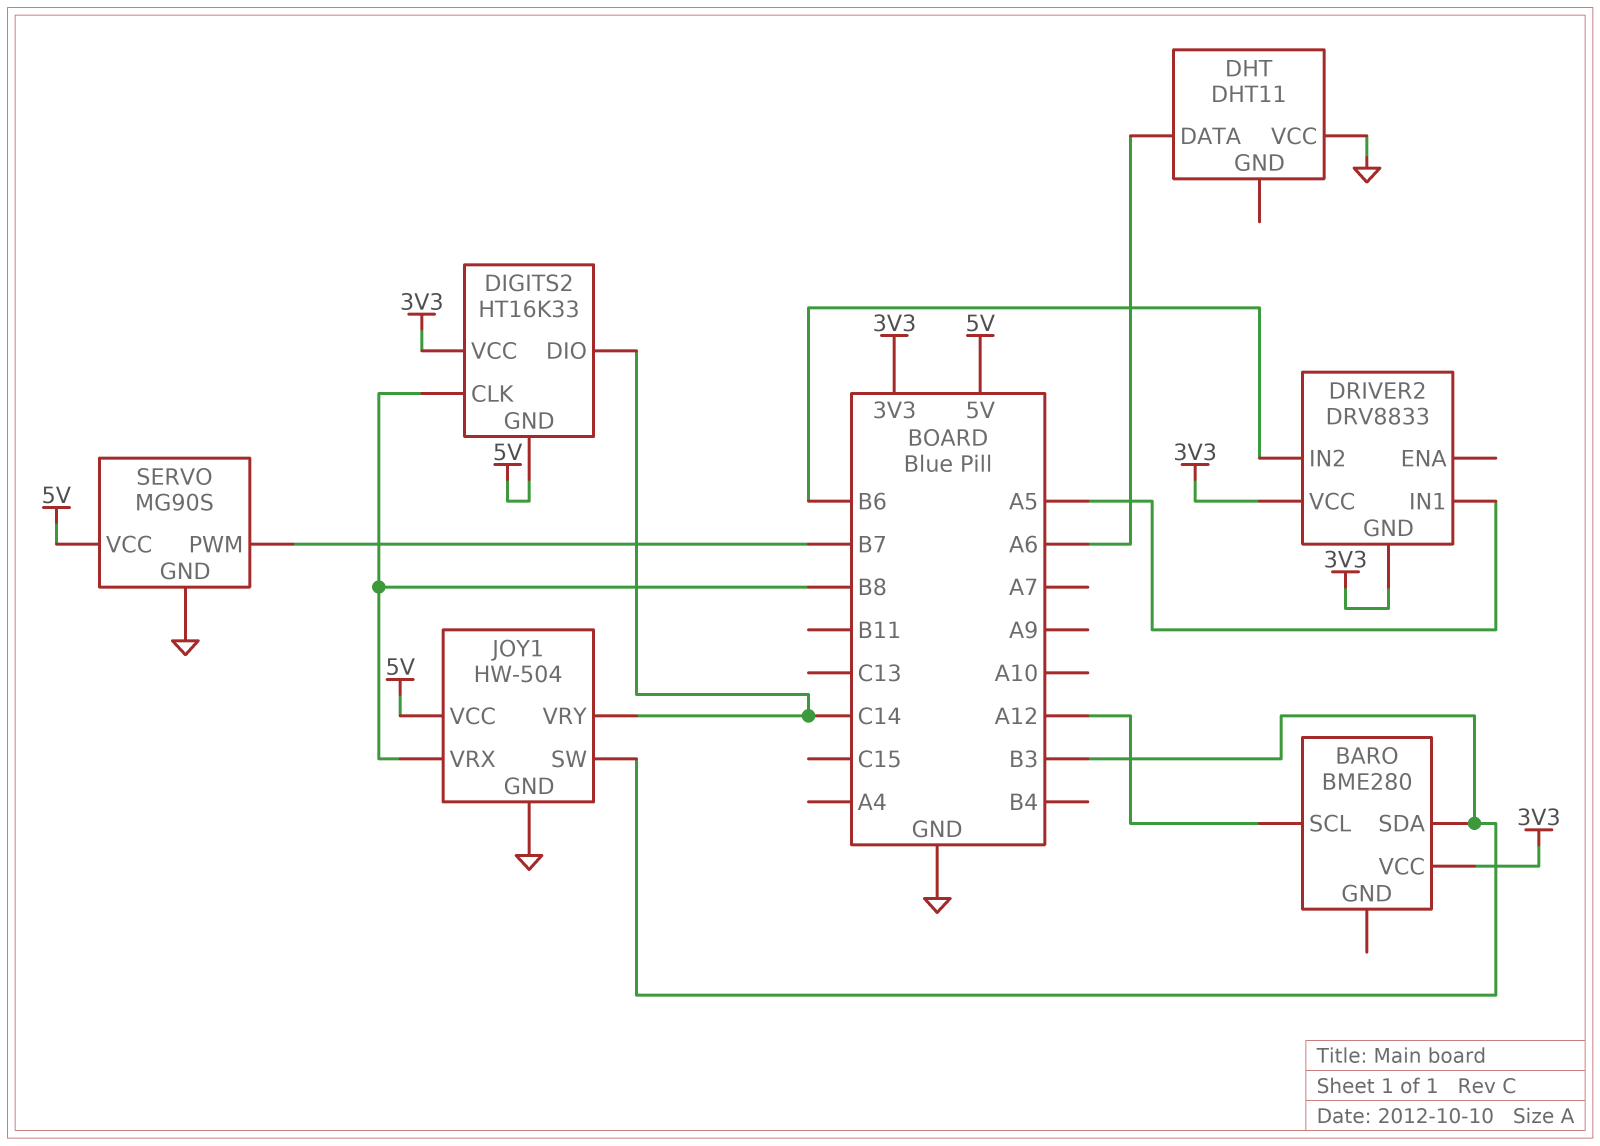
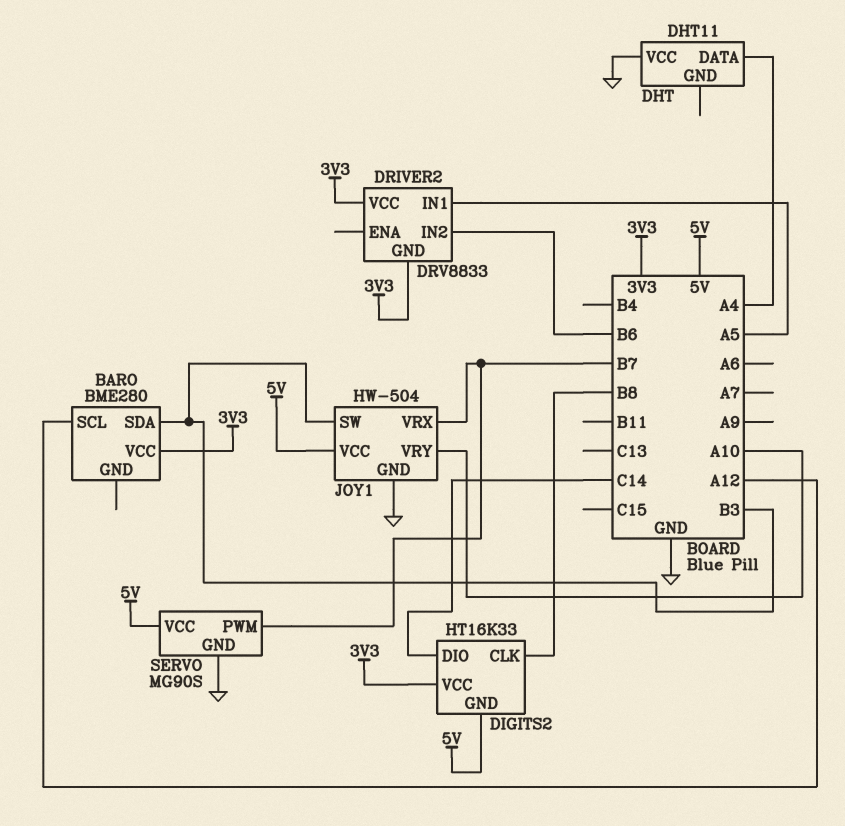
DHT pin DATA: A6 -> A4
JOY1 pin VRX: B8 -> B7
JOY1 pin VRY: C14 -> A10

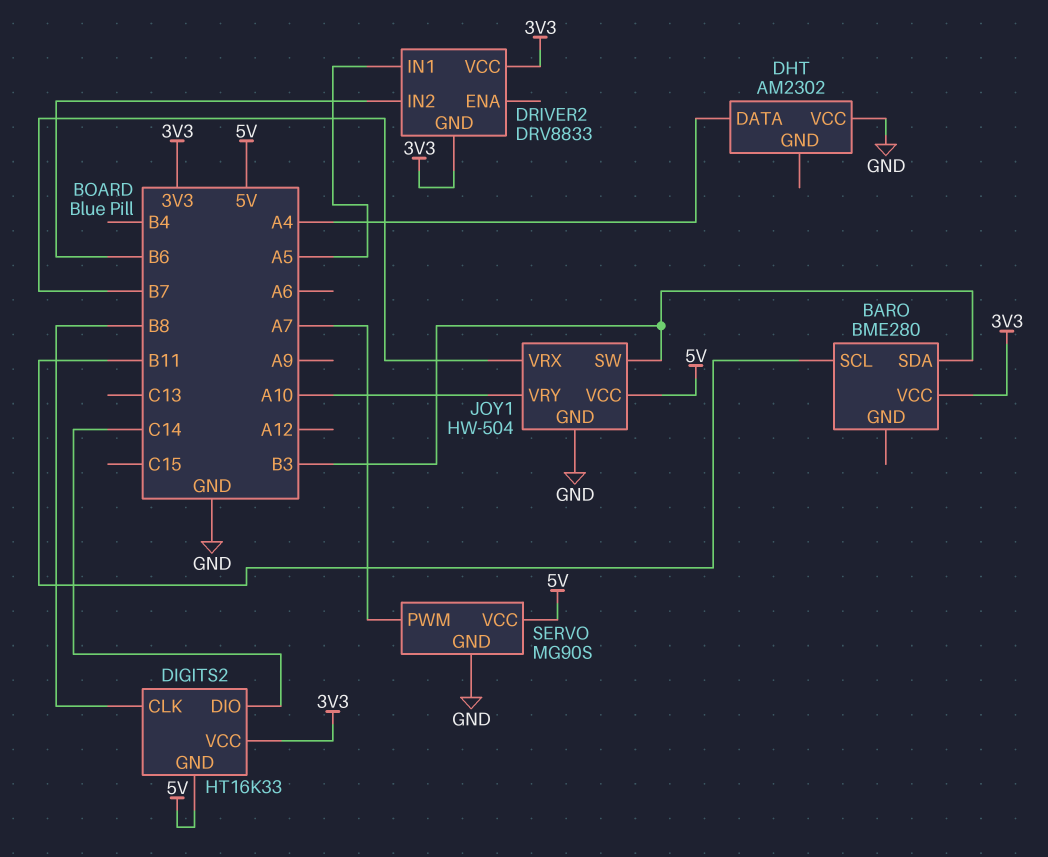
BARO pin SCL: A12 -> B11
DHT: DHT11 -> AM2302
SERVO pin PWM: B7 -> A7

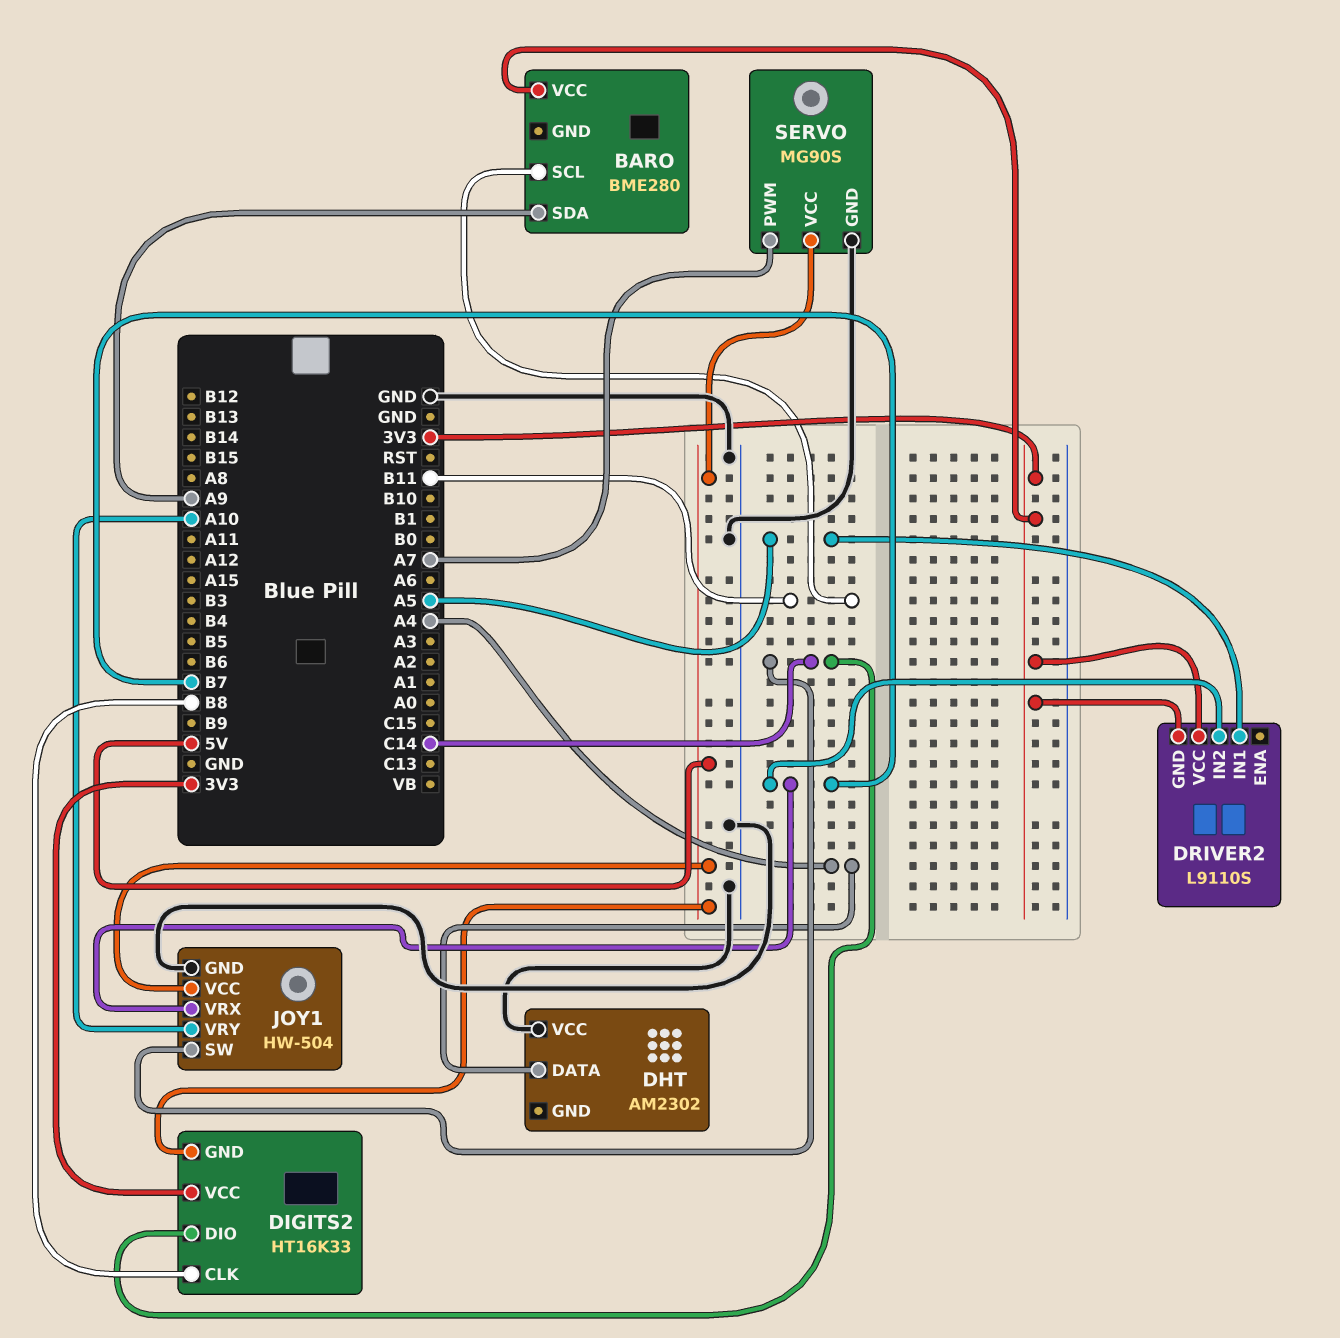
BARO pin SDA: B3 -> A9
DRIVER2: DRV8833 -> L9110S
DRIVER2 pin IN2: B6 -> B7
JOY1 pin SW: B3 -> C14

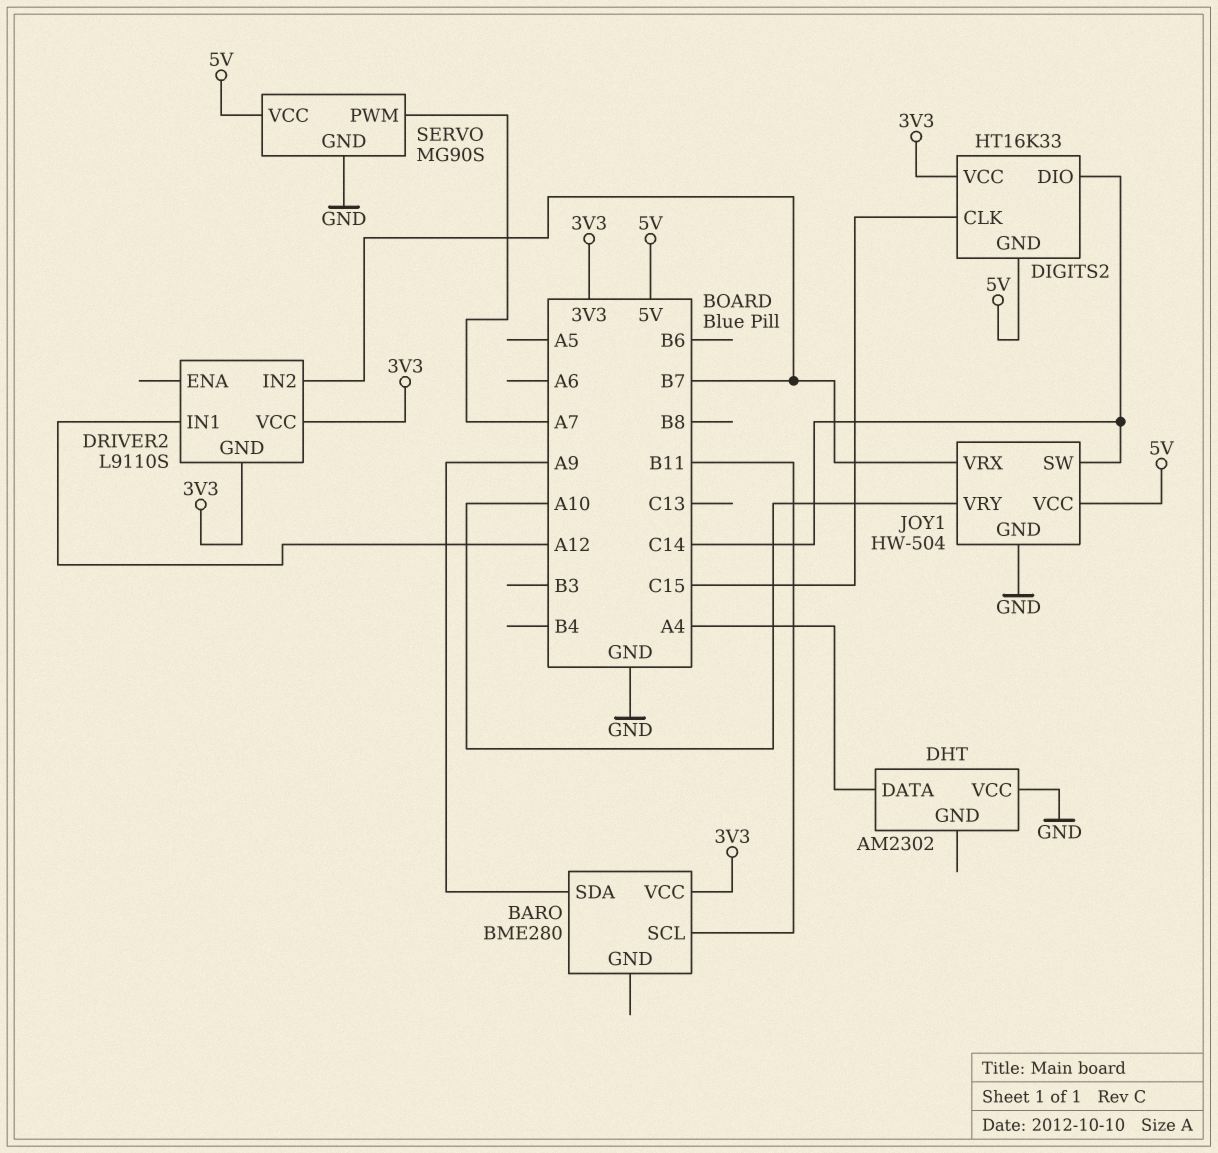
DIGITS2 pin CLK: B8 -> C15
DRIVER2 pin IN1: A5 -> A12

